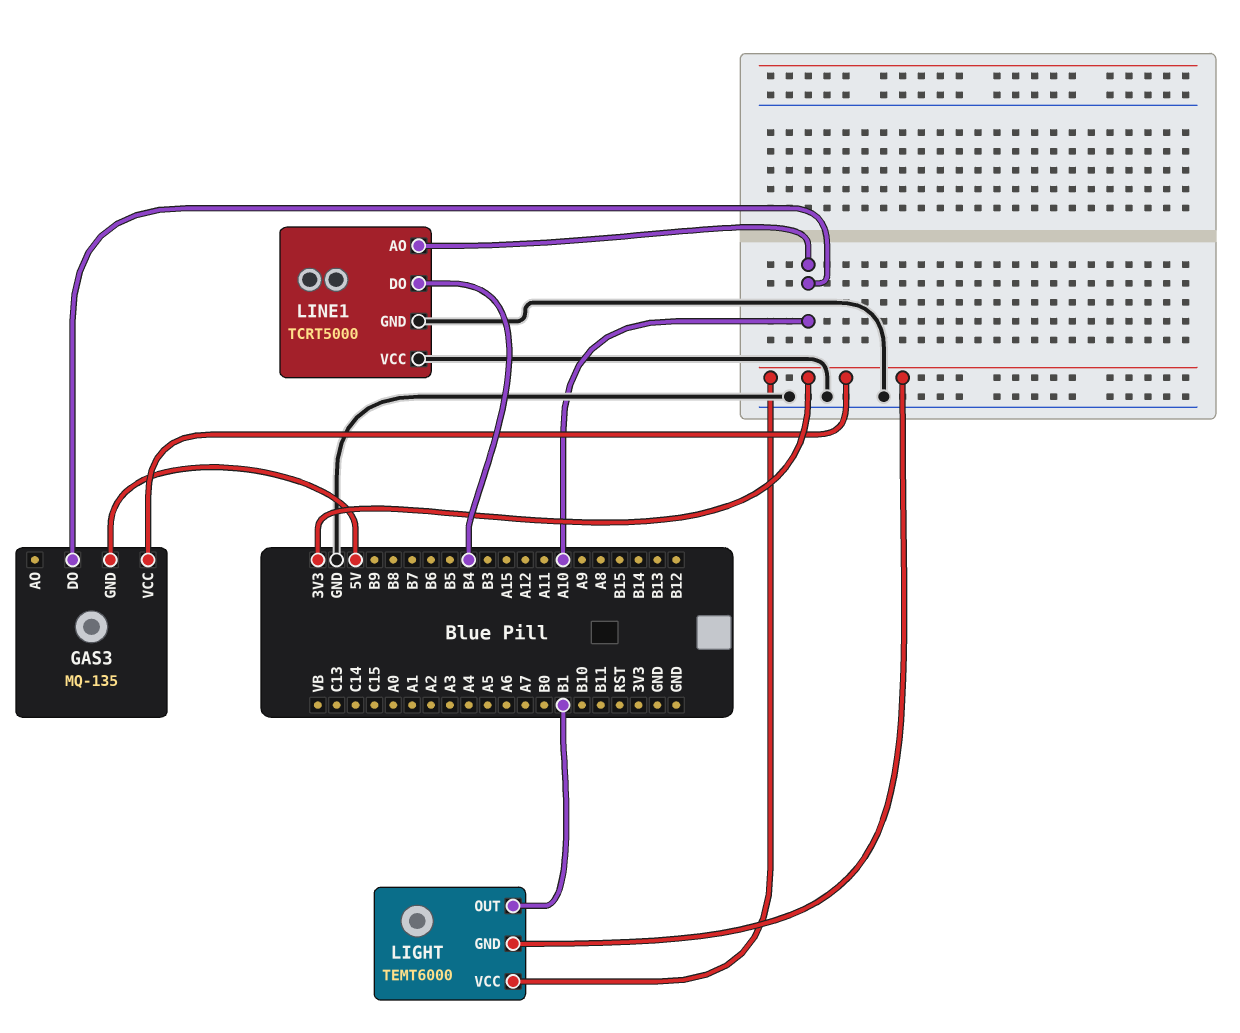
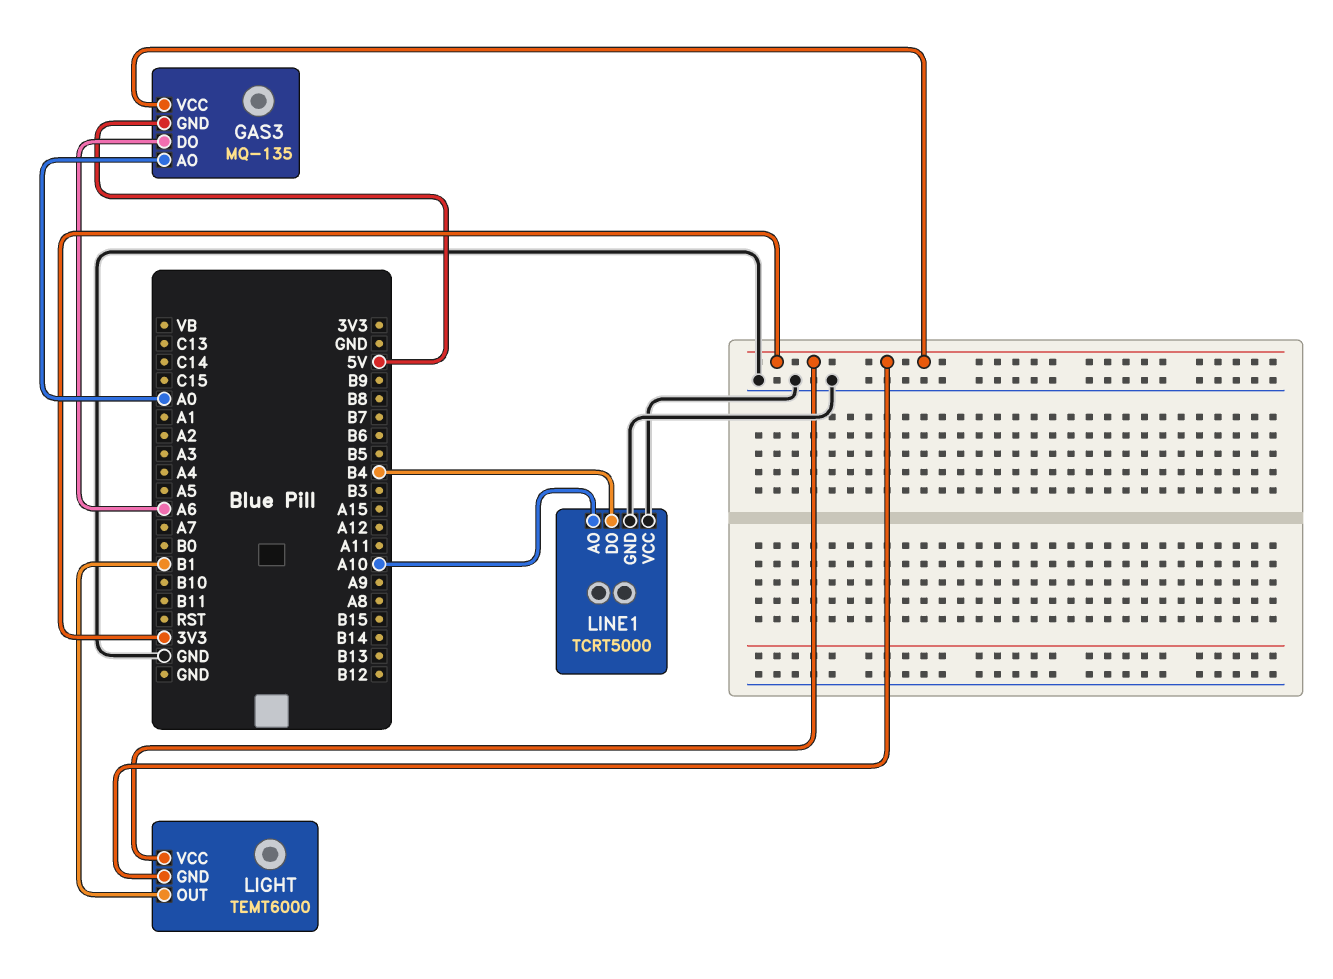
GAS3 pin AO: none -> A0
GAS3 pin DO: A10 -> A6

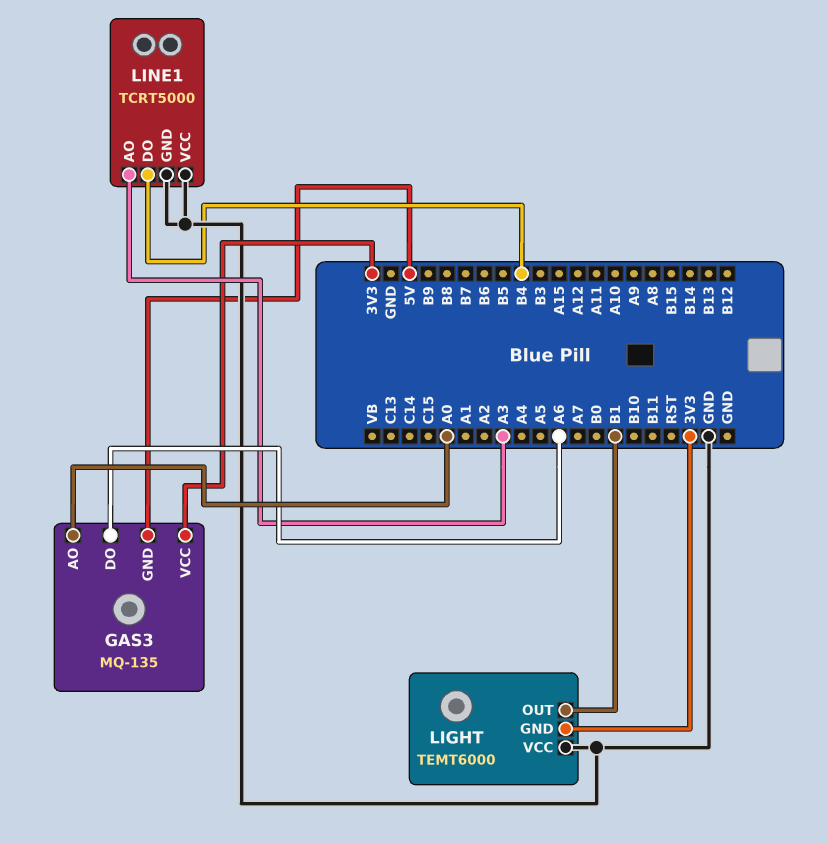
LIGHT pin VCC: 3V3 -> GND
LINE1 pin AO: A10 -> A3

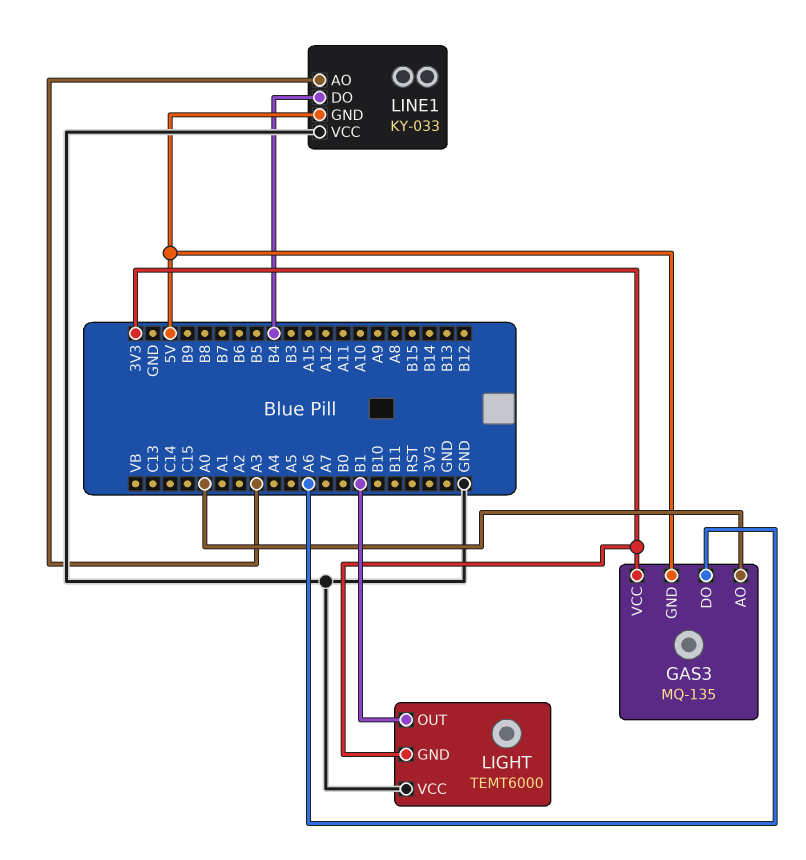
LINE1: TCRT5000 -> KY-033
LINE1 pin GND: GND -> 5V

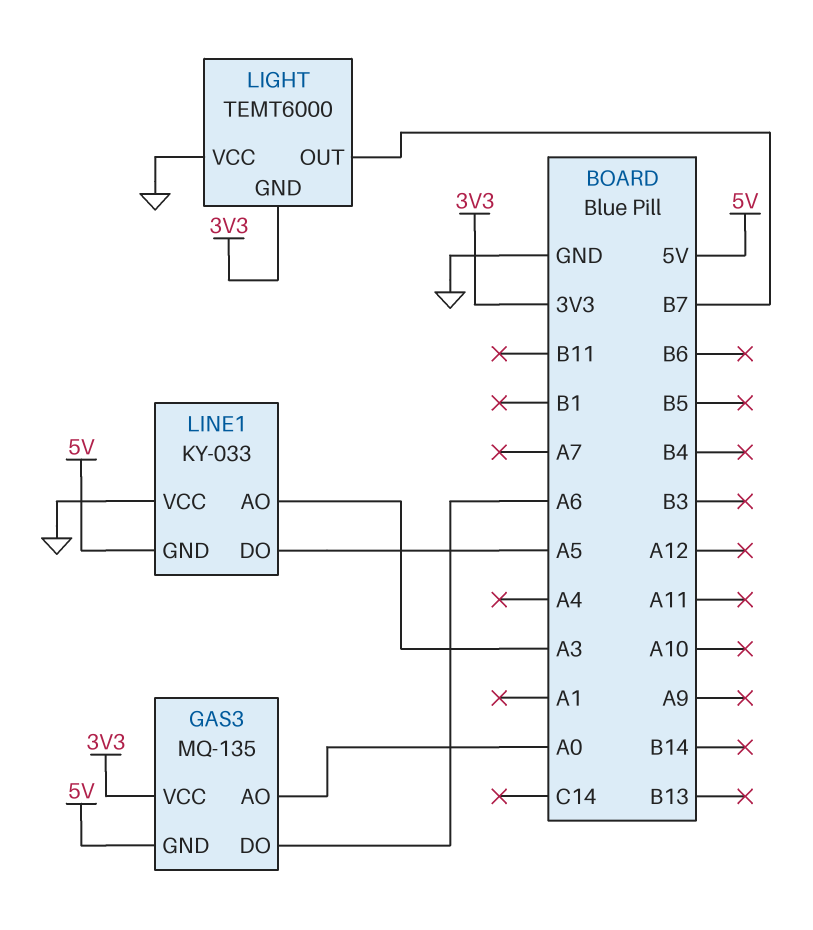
LIGHT pin OUT: B1 -> B7
LINE1 pin DO: B4 -> A5

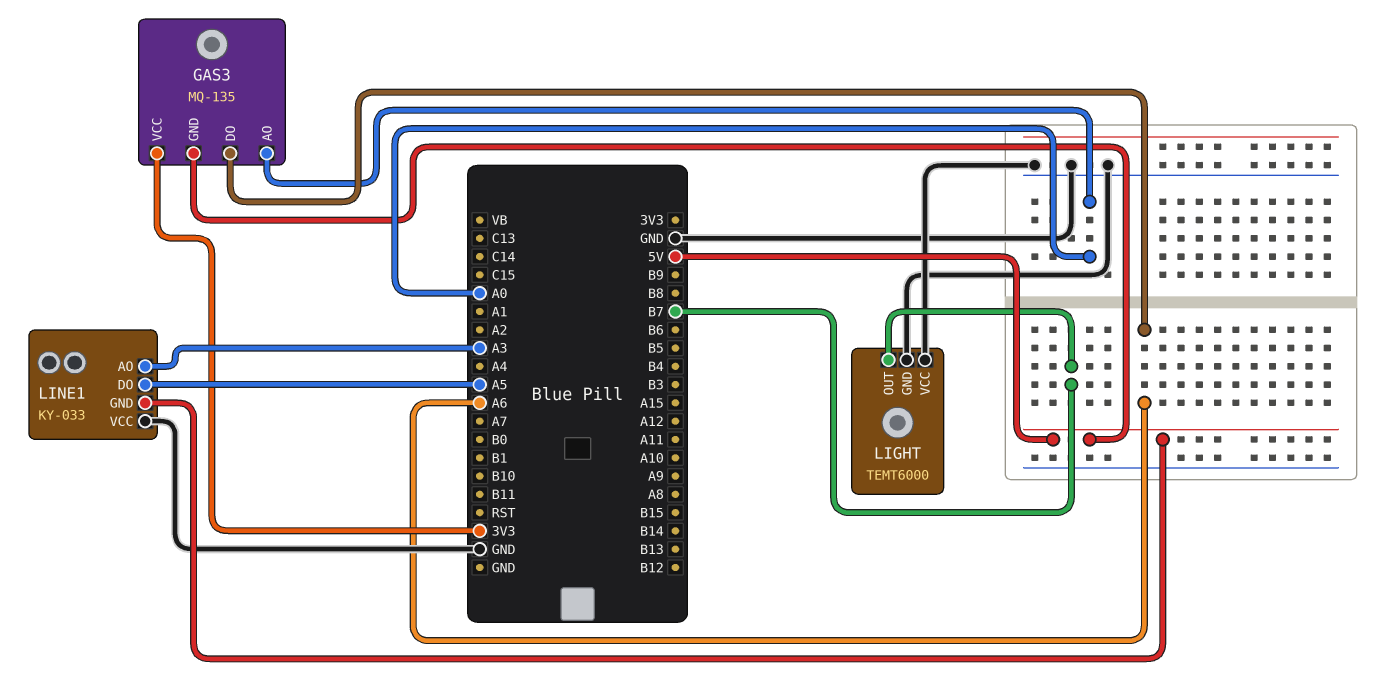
LIGHT pin GND: 3V3 -> GND

